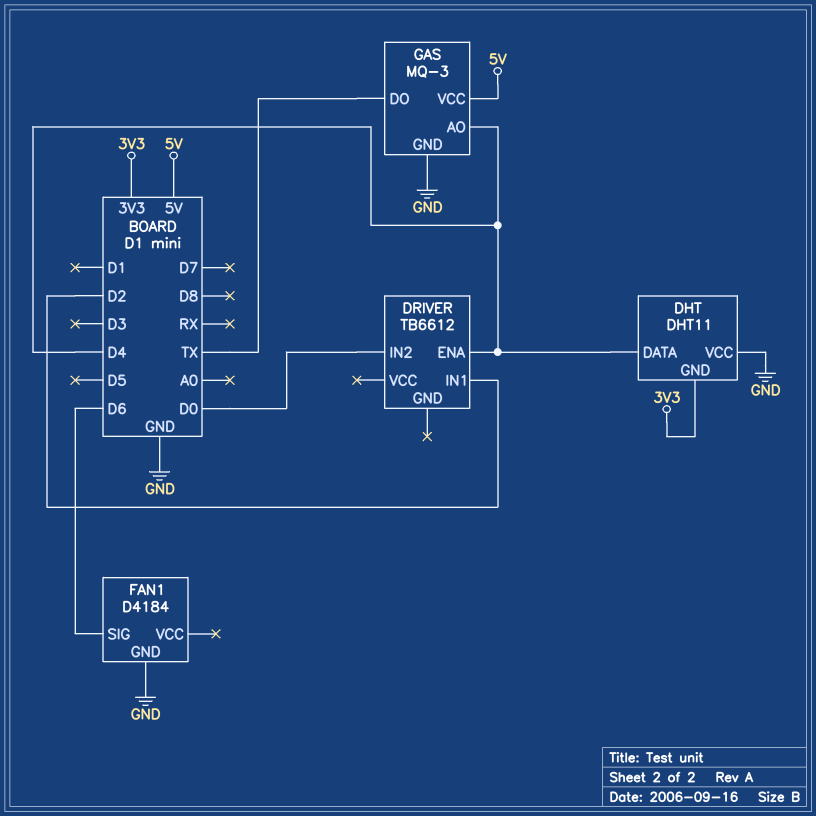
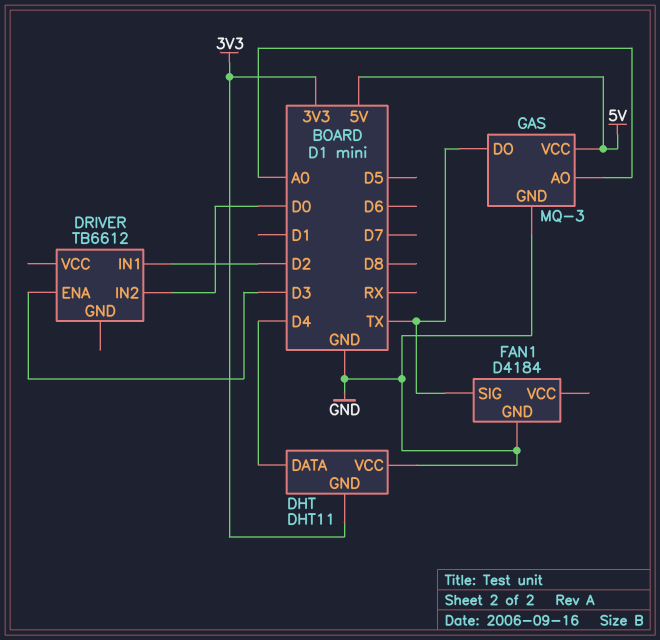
DRIVER pin ENA: D4 -> D3
FAN1 pin SIG: D6 -> TX
GAS pin AO: D4 -> A0

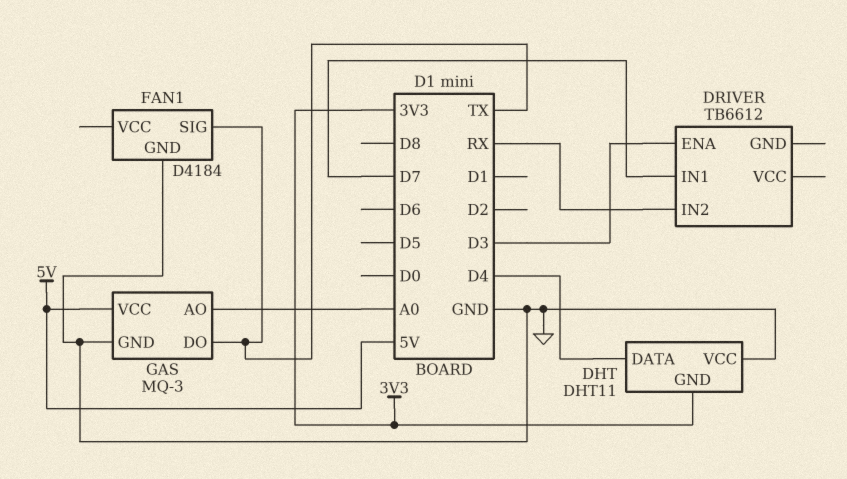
DRIVER pin IN1: D2 -> D7
DRIVER pin IN2: D0 -> RX

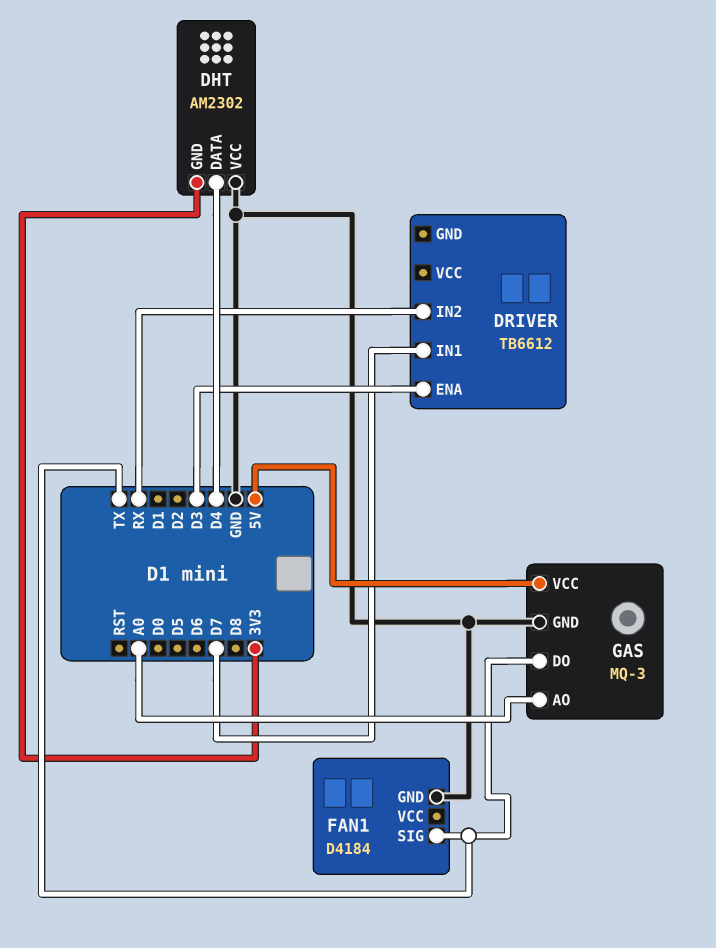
DHT: DHT11 -> AM2302

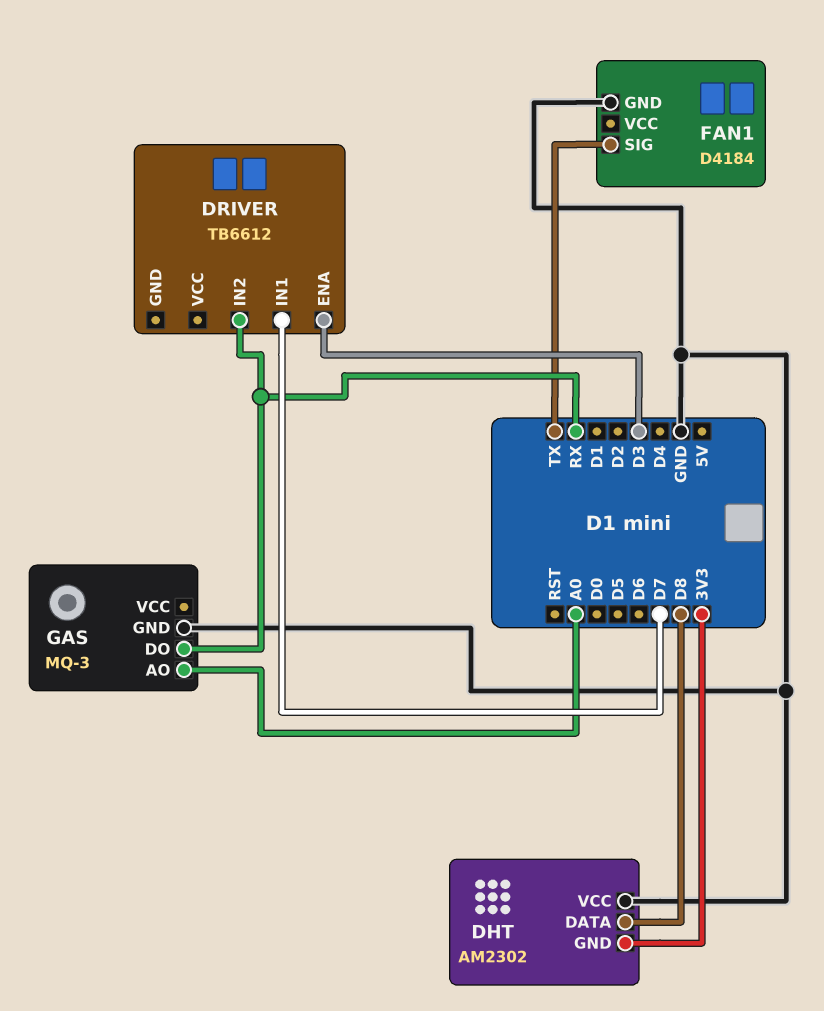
DHT pin DATA: D4 -> D8
GAS pin DO: TX -> RX
GAS pin VCC: 5V -> none

